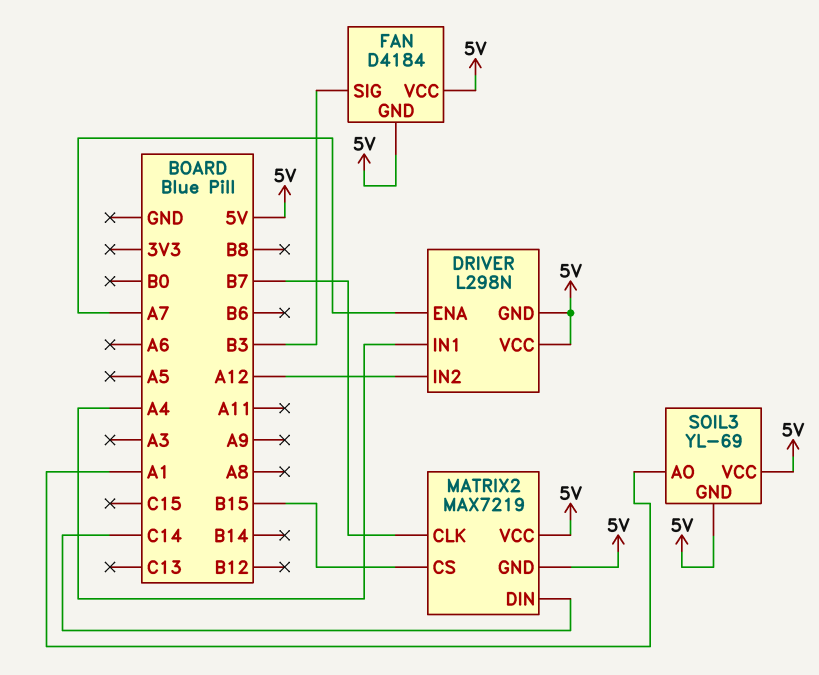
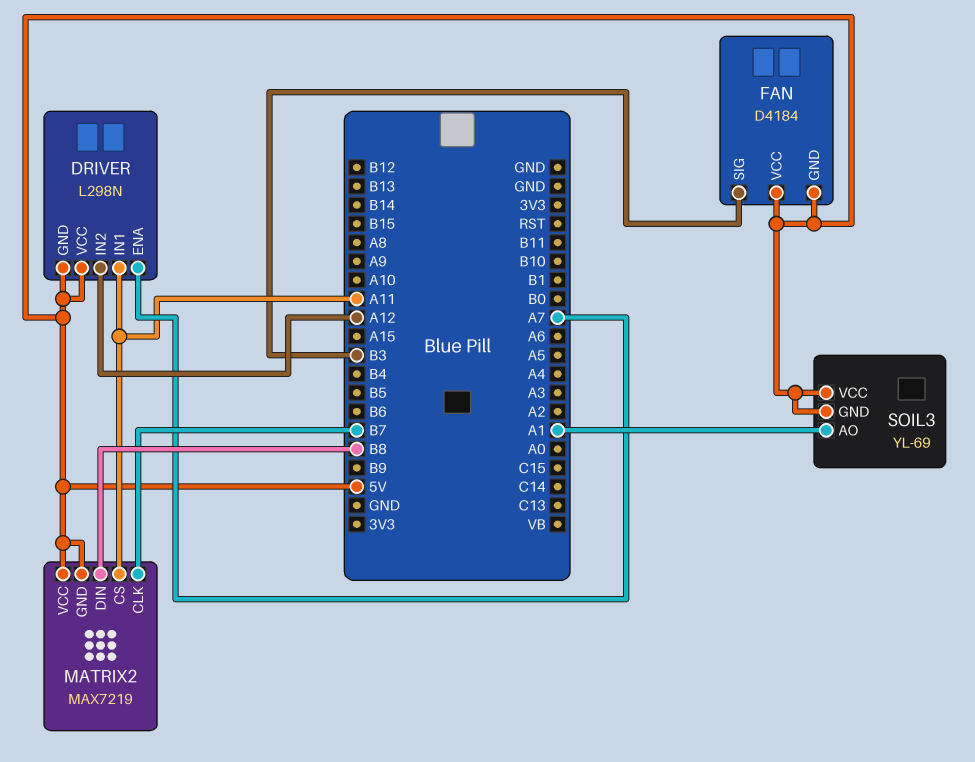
DRIVER pin IN1: A4 -> A11
MATRIX2 pin CS: B15 -> A11
MATRIX2 pin DIN: C14 -> B8

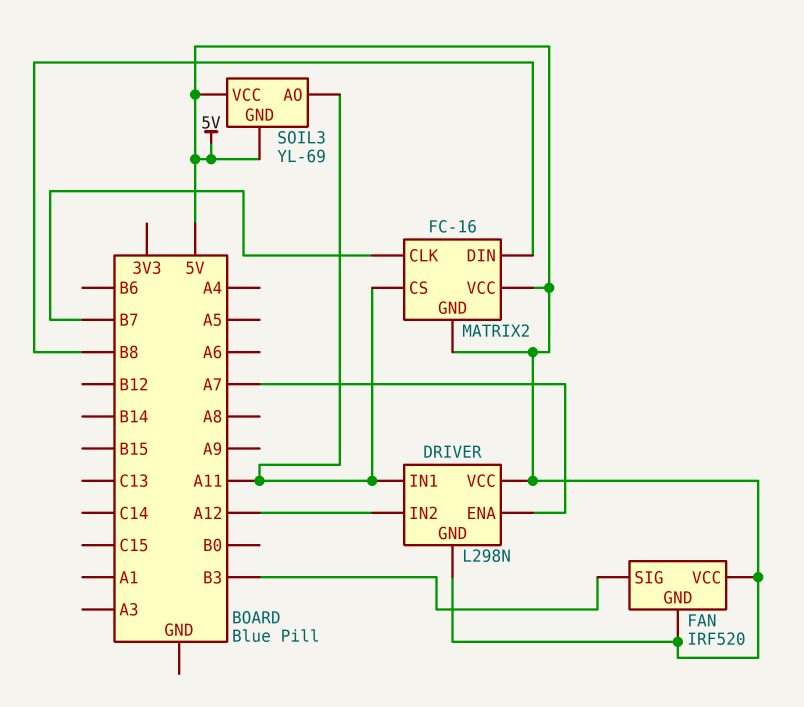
FAN: D4184 -> IRF520
MATRIX2: MAX7219 -> FC-16
SOIL3 pin AO: A1 -> A11

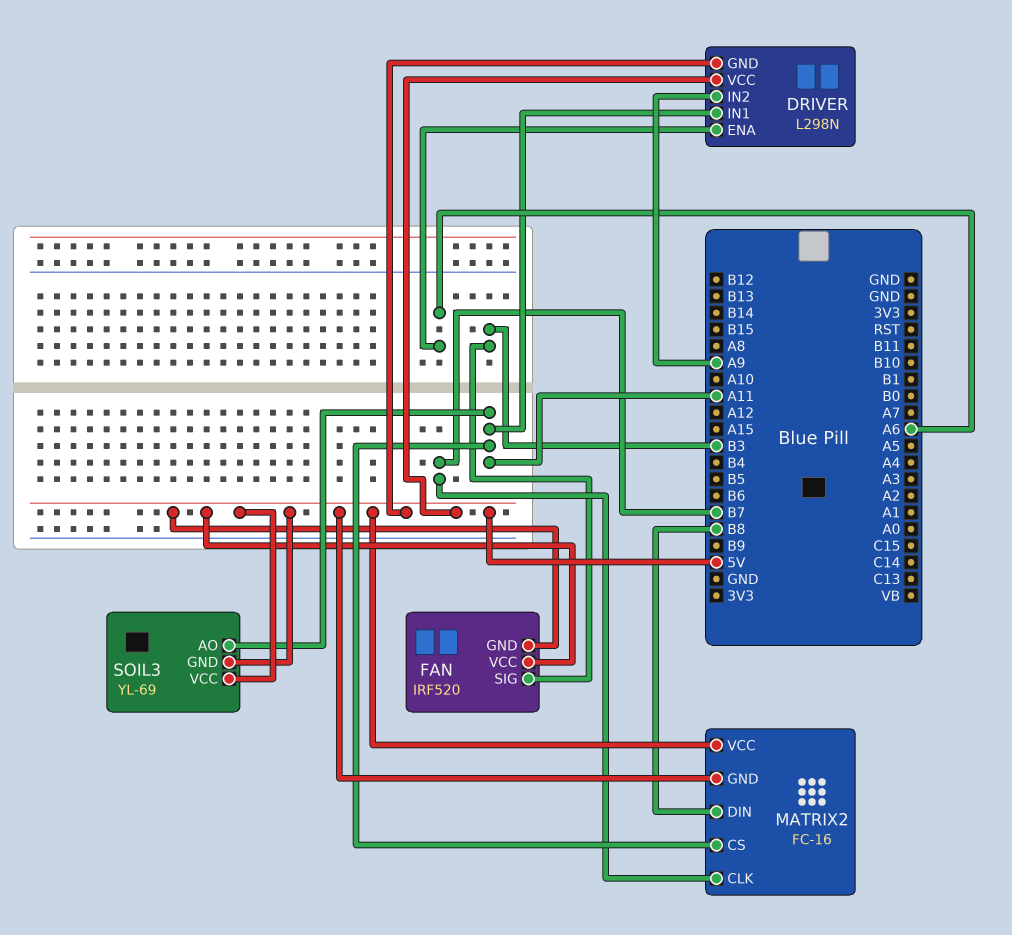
DRIVER pin ENA: A7 -> A6
DRIVER pin IN2: A12 -> A9

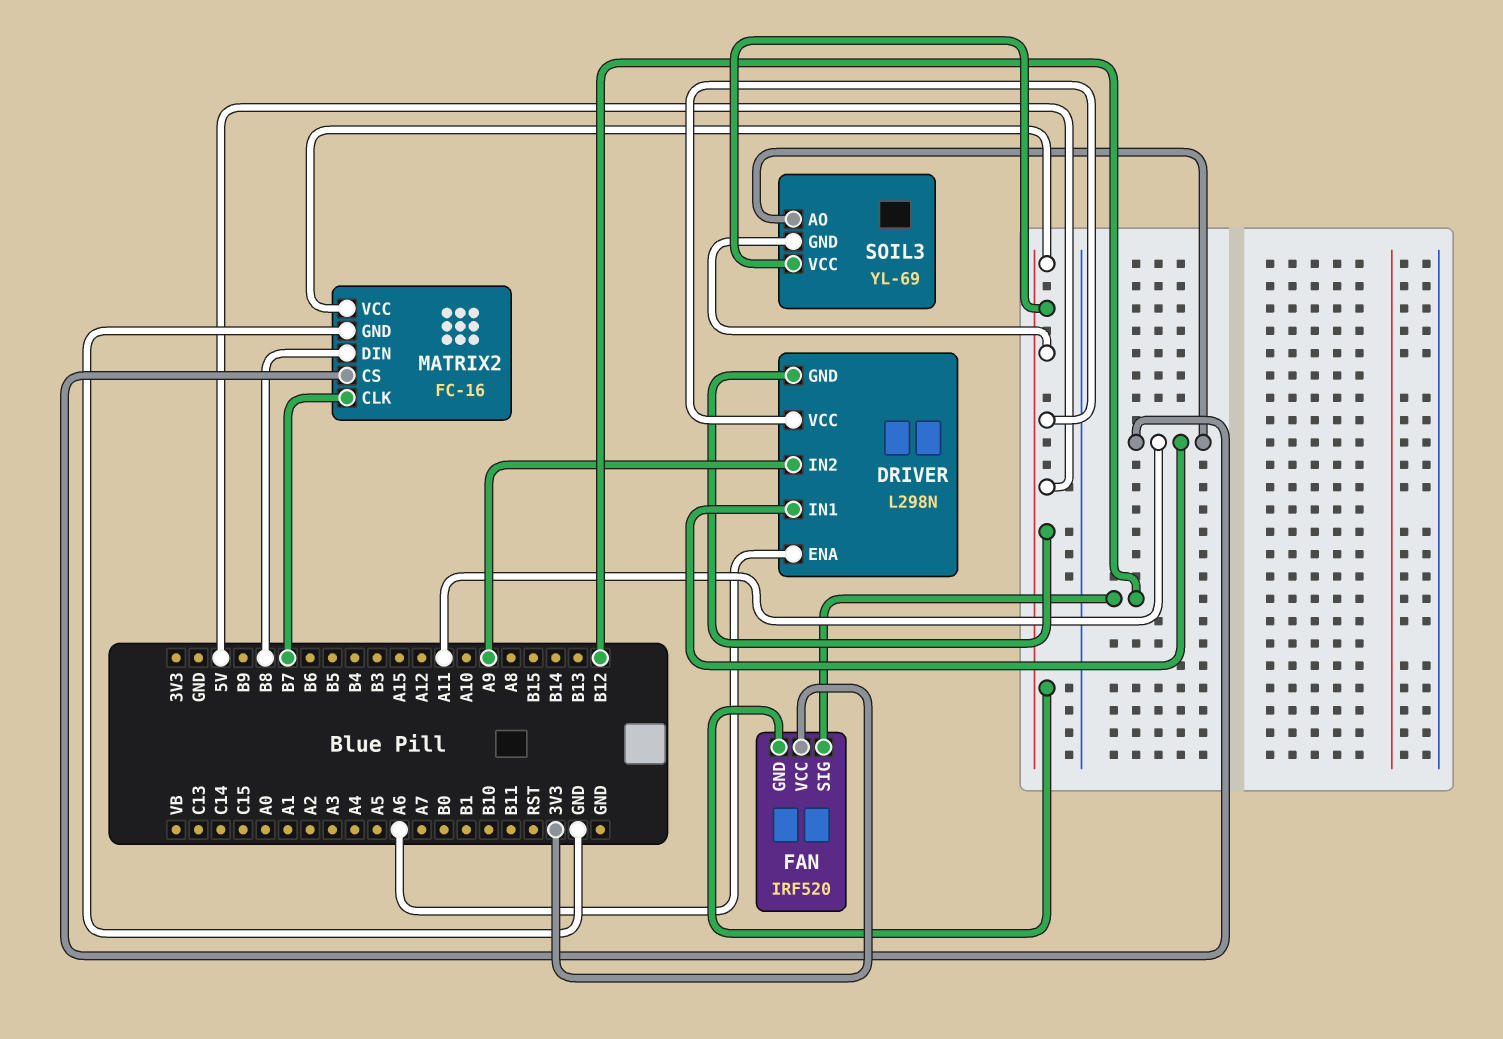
FAN pin SIG: B3 -> B12
FAN pin VCC: 5V -> 3V3
MATRIX2 pin GND: 5V -> GND

